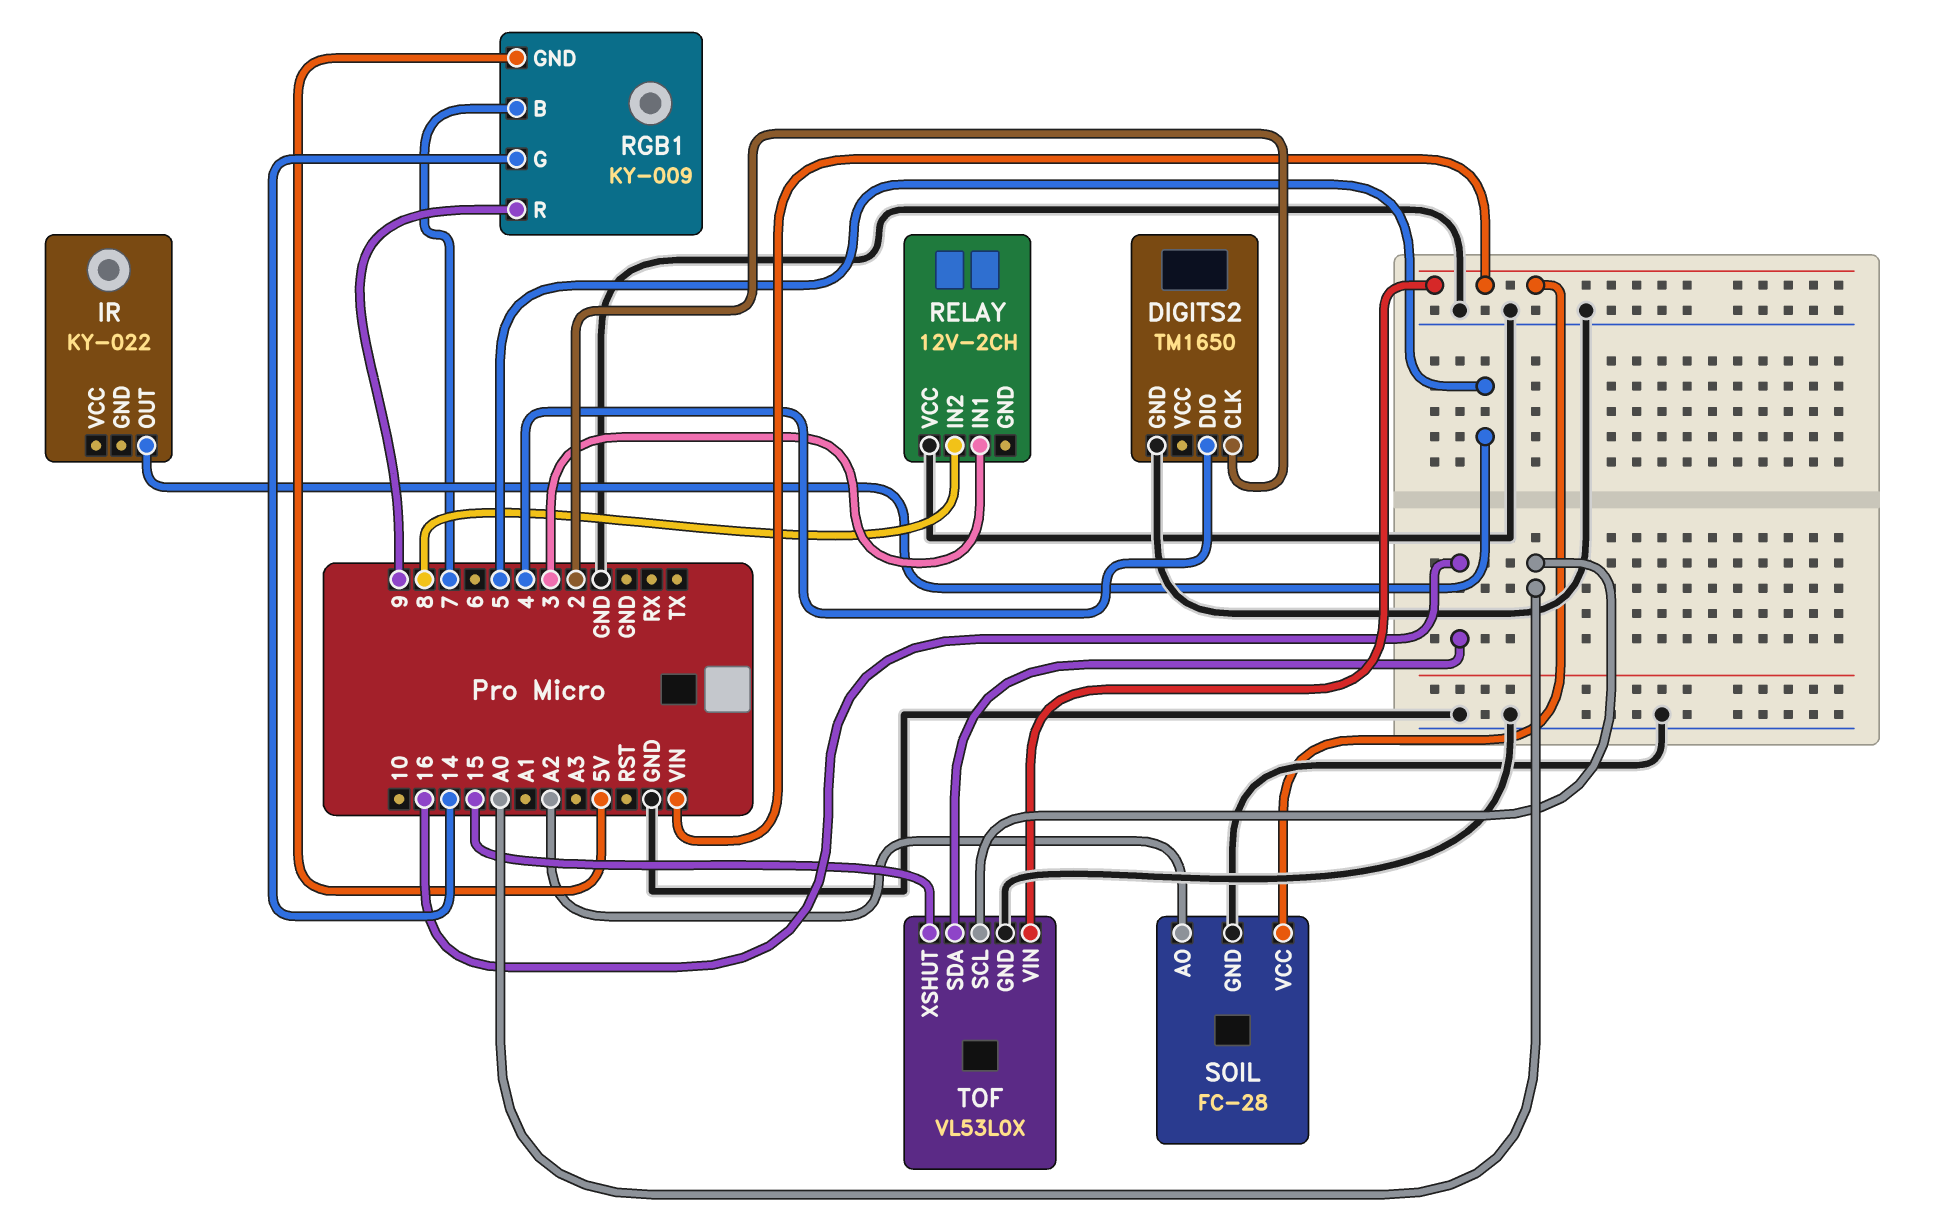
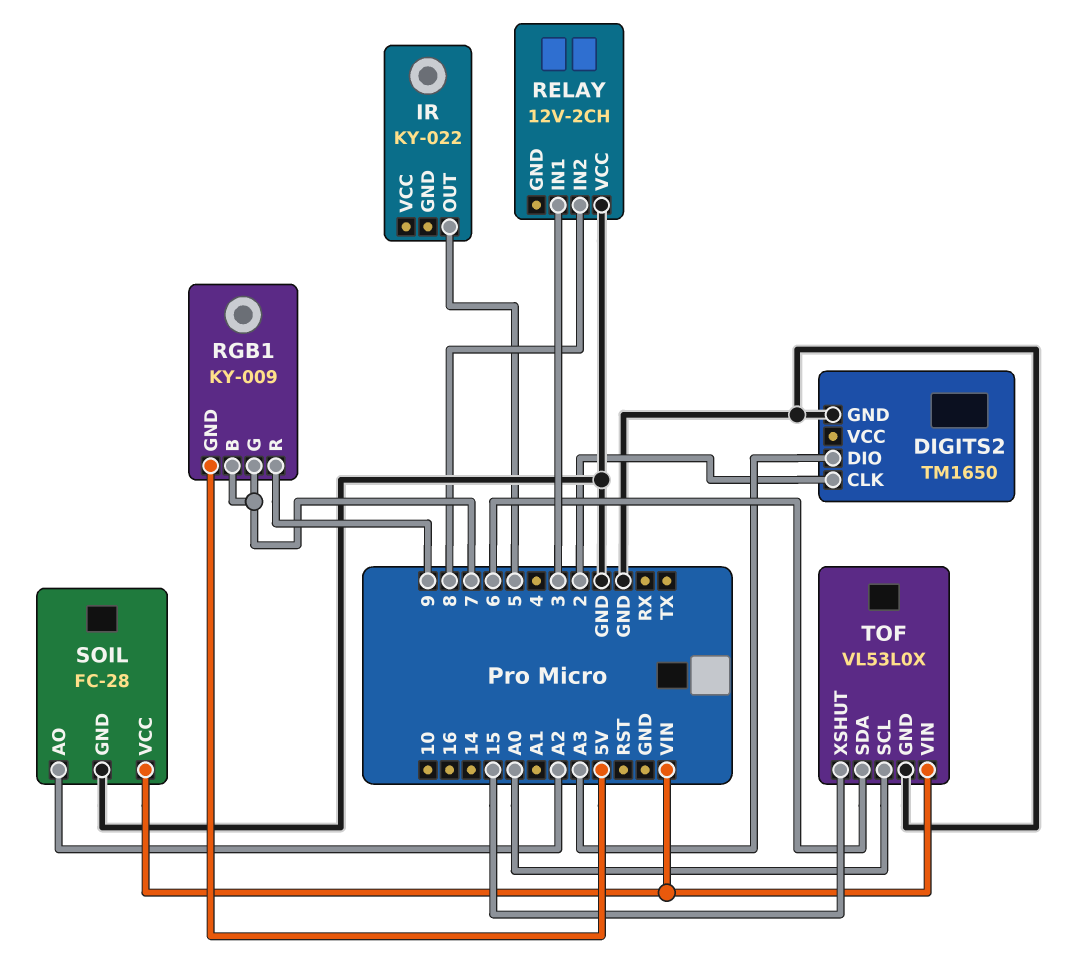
DIGITS2 pin DIO: 4 -> A3
RGB1 pin G: 14 -> 7
TOF pin SDA: 16 -> 6

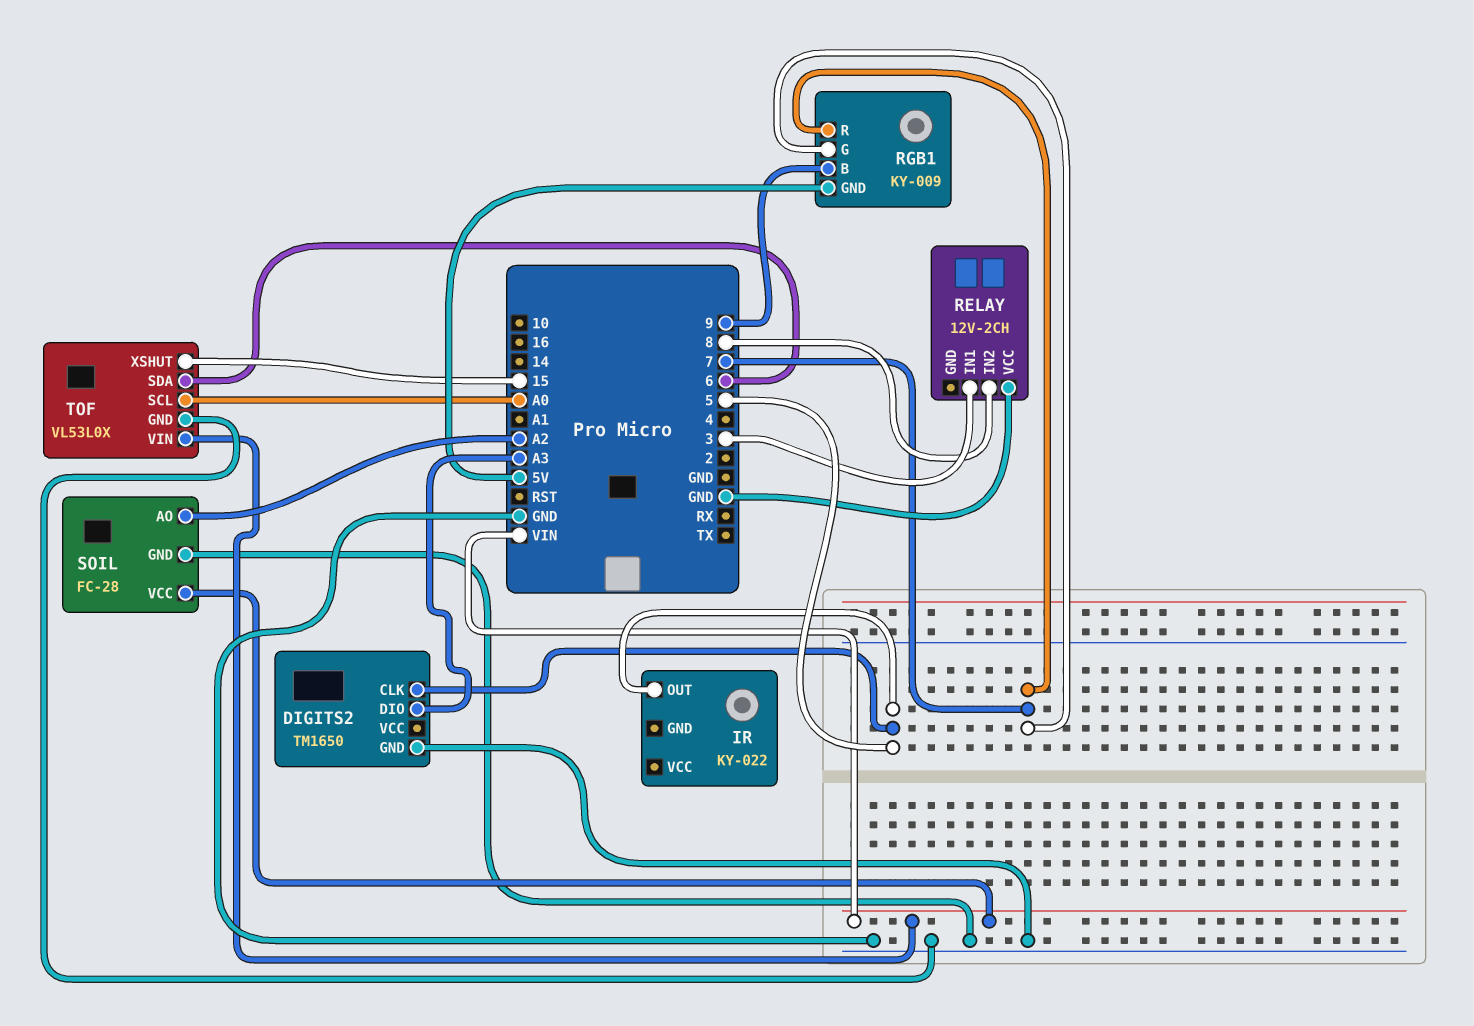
DIGITS2 pin CLK: 2 -> 5
RGB1 pin B: 7 -> 9
RGB1 pin R: 9 -> 7

